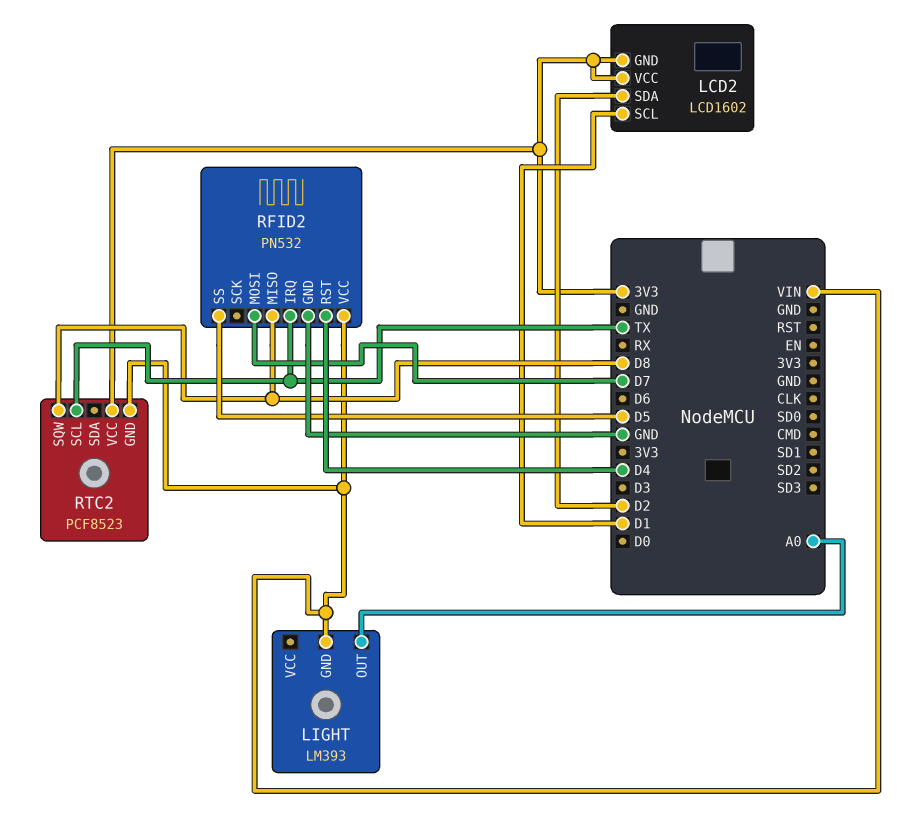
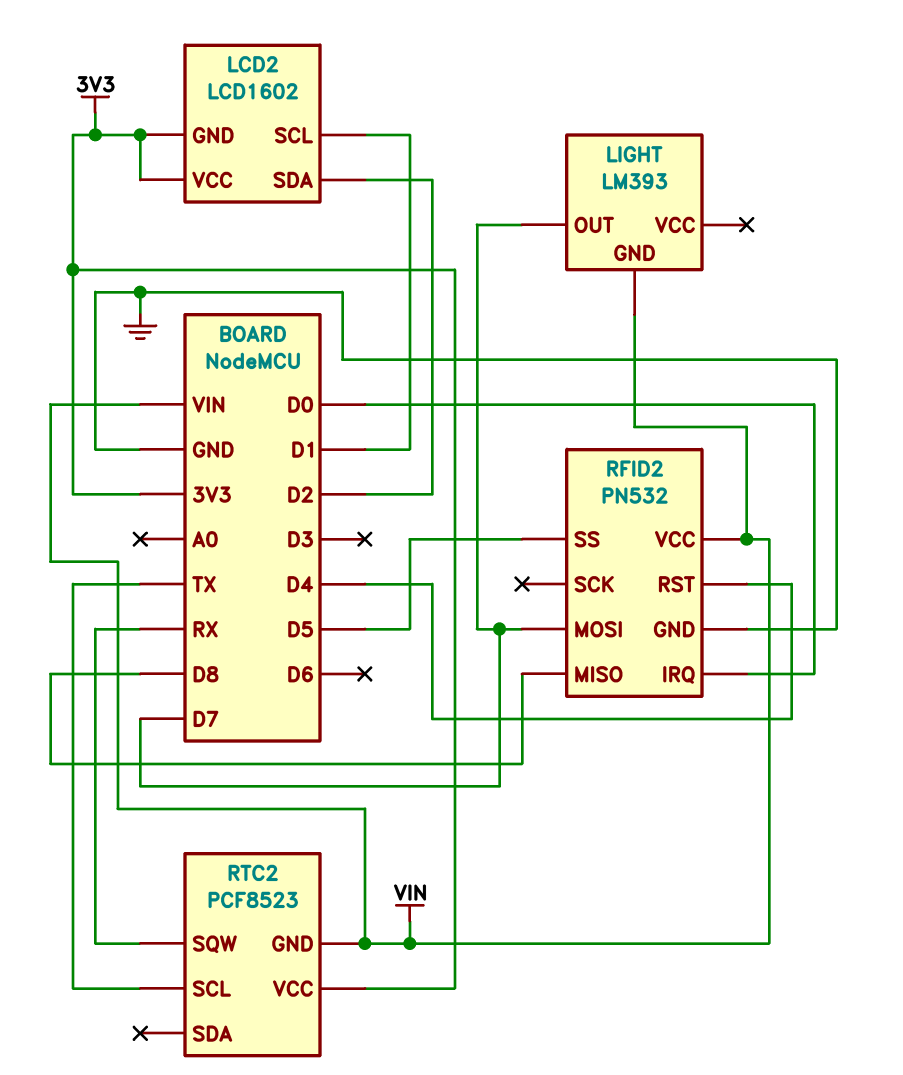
LIGHT pin OUT: A0 -> D7
RFID2 pin IRQ: TX -> D0
RTC2 pin SQW: D8 -> RX

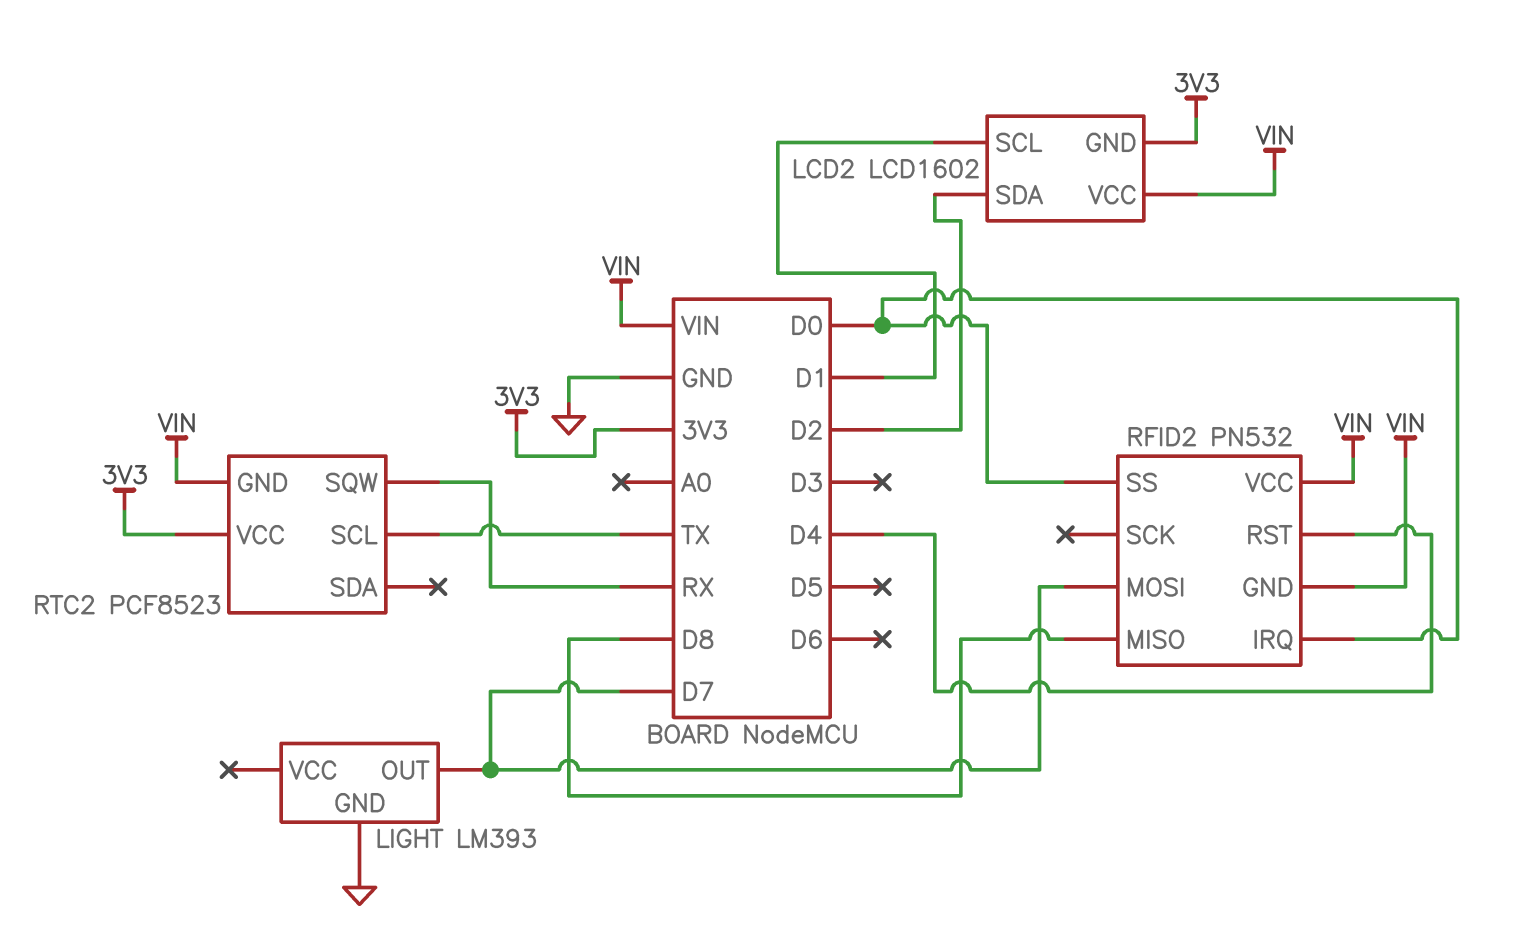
LCD2 pin VCC: 3V3 -> VIN
LIGHT pin GND: VIN -> GND
RFID2 pin GND: GND -> VIN
RFID2 pin SS: D5 -> D0

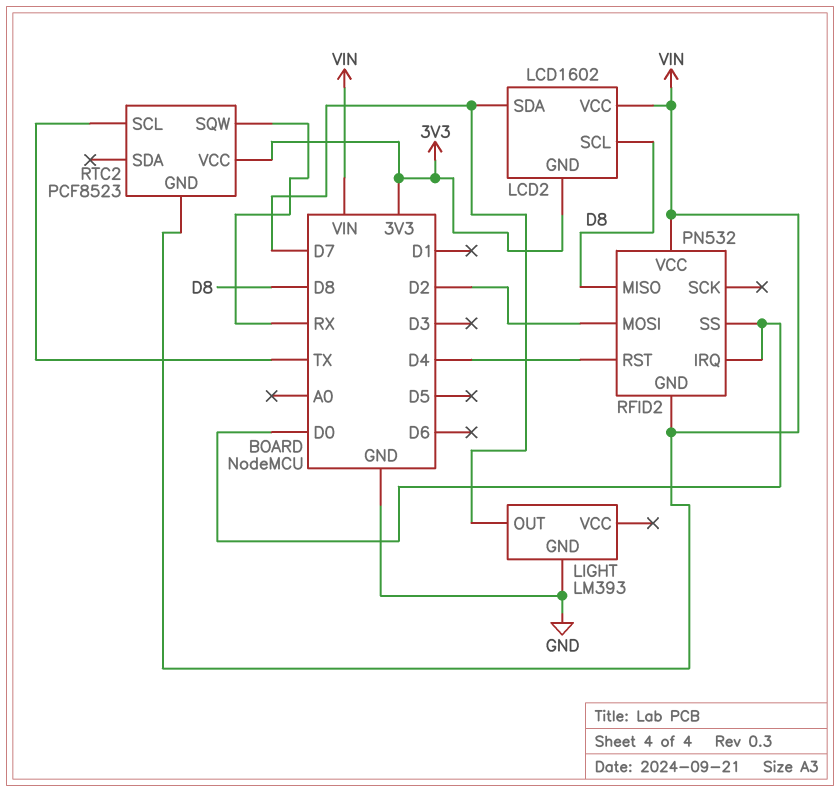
LCD2 pin SCL: D1 -> D8
LCD2 pin SDA: D2 -> D7
RFID2 pin MOSI: D7 -> D2

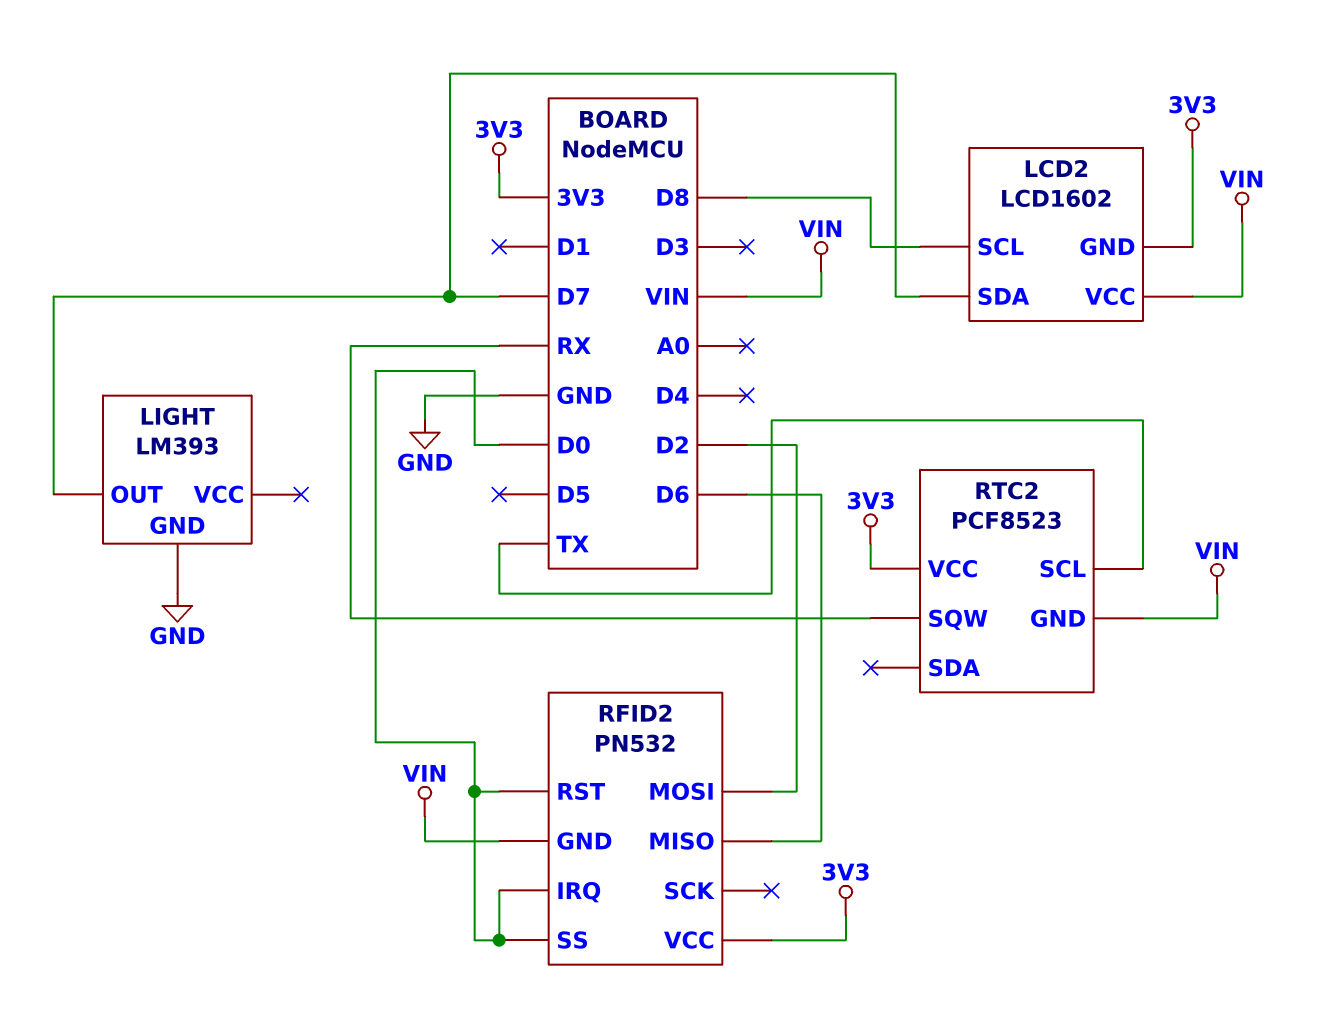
RFID2 pin MISO: D8 -> D6
RFID2 pin RST: D4 -> D0
RFID2 pin VCC: VIN -> 3V3

